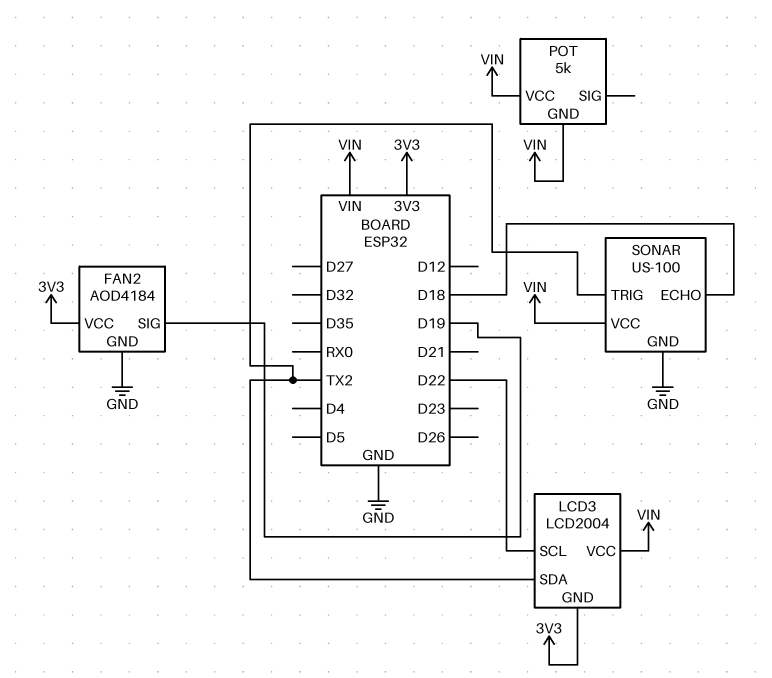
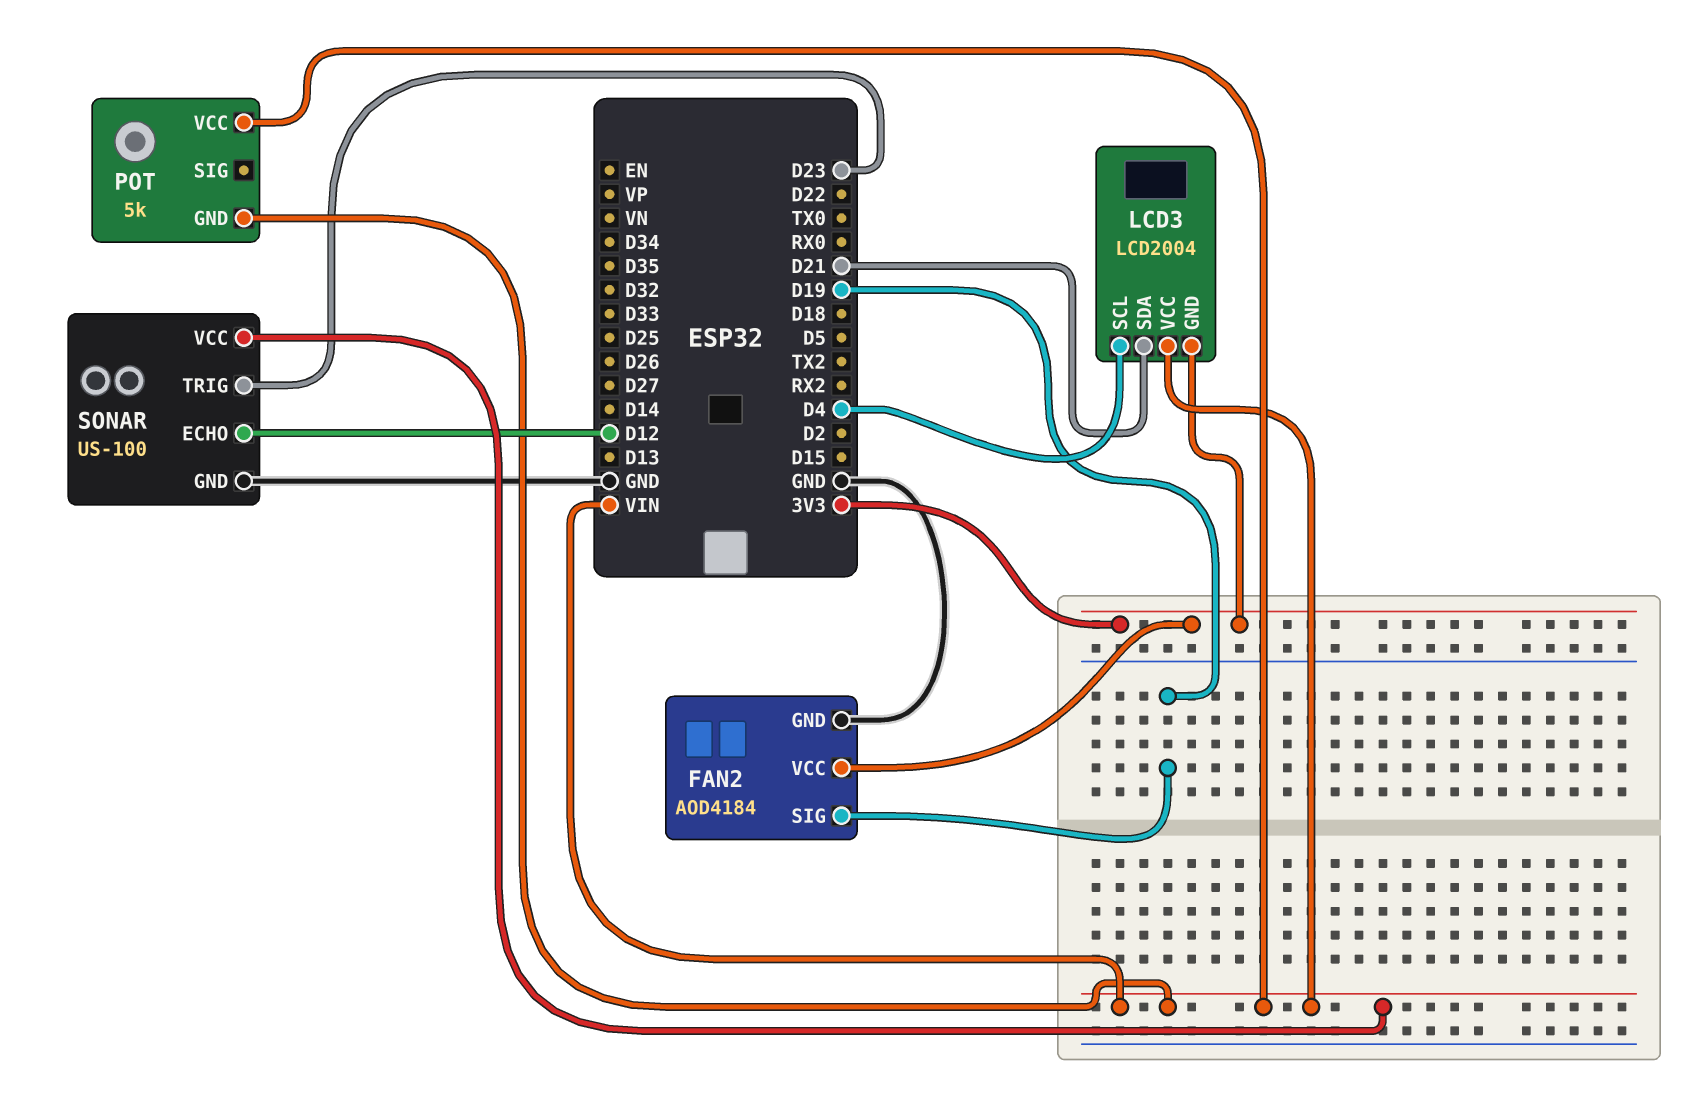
LCD3 pin SCL: D22 -> D4
LCD3 pin SDA: TX2 -> D21
SONAR pin ECHO: D18 -> D12
SONAR pin TRIG: TX2 -> D23

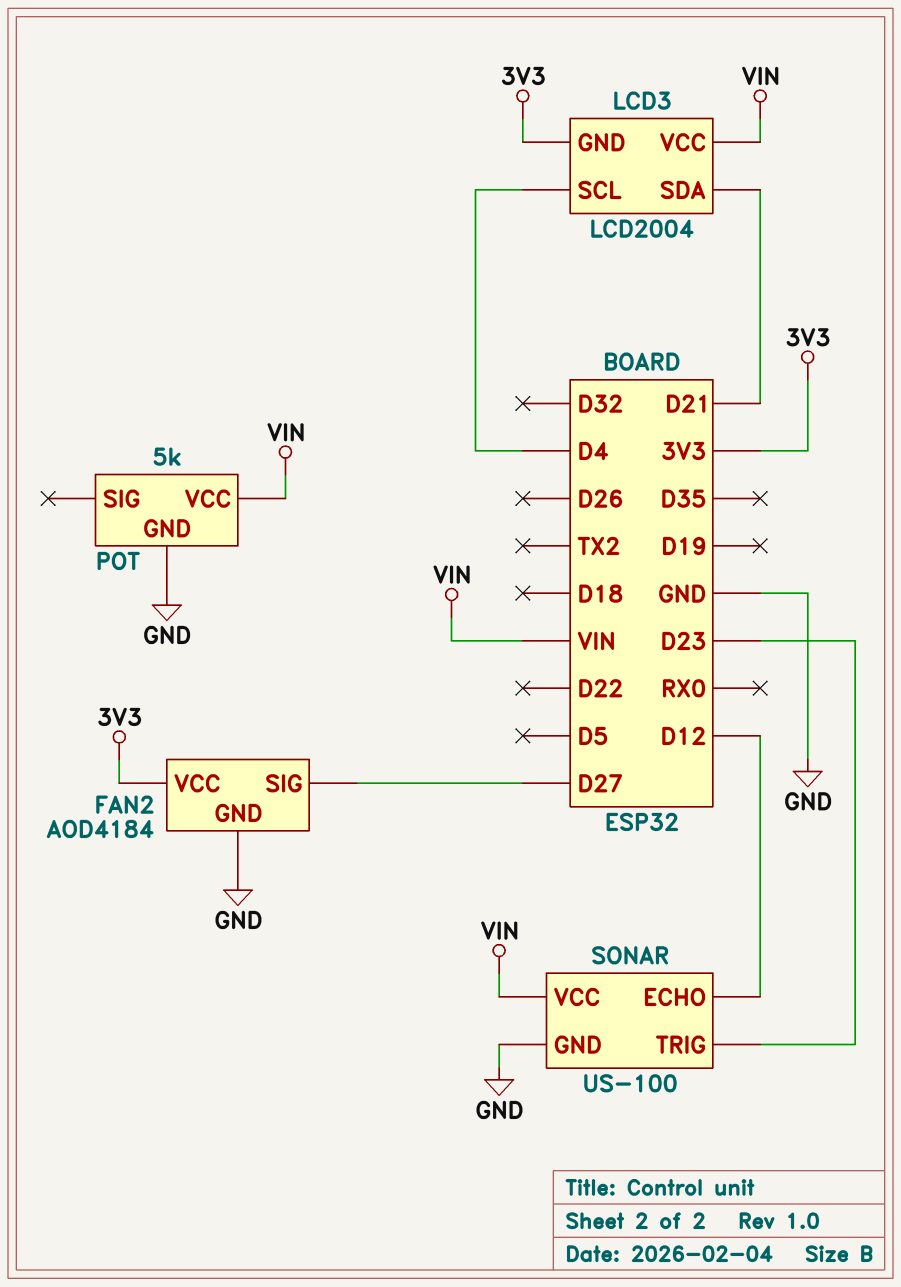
FAN2 pin SIG: D19 -> D27
POT pin GND: VIN -> GND

